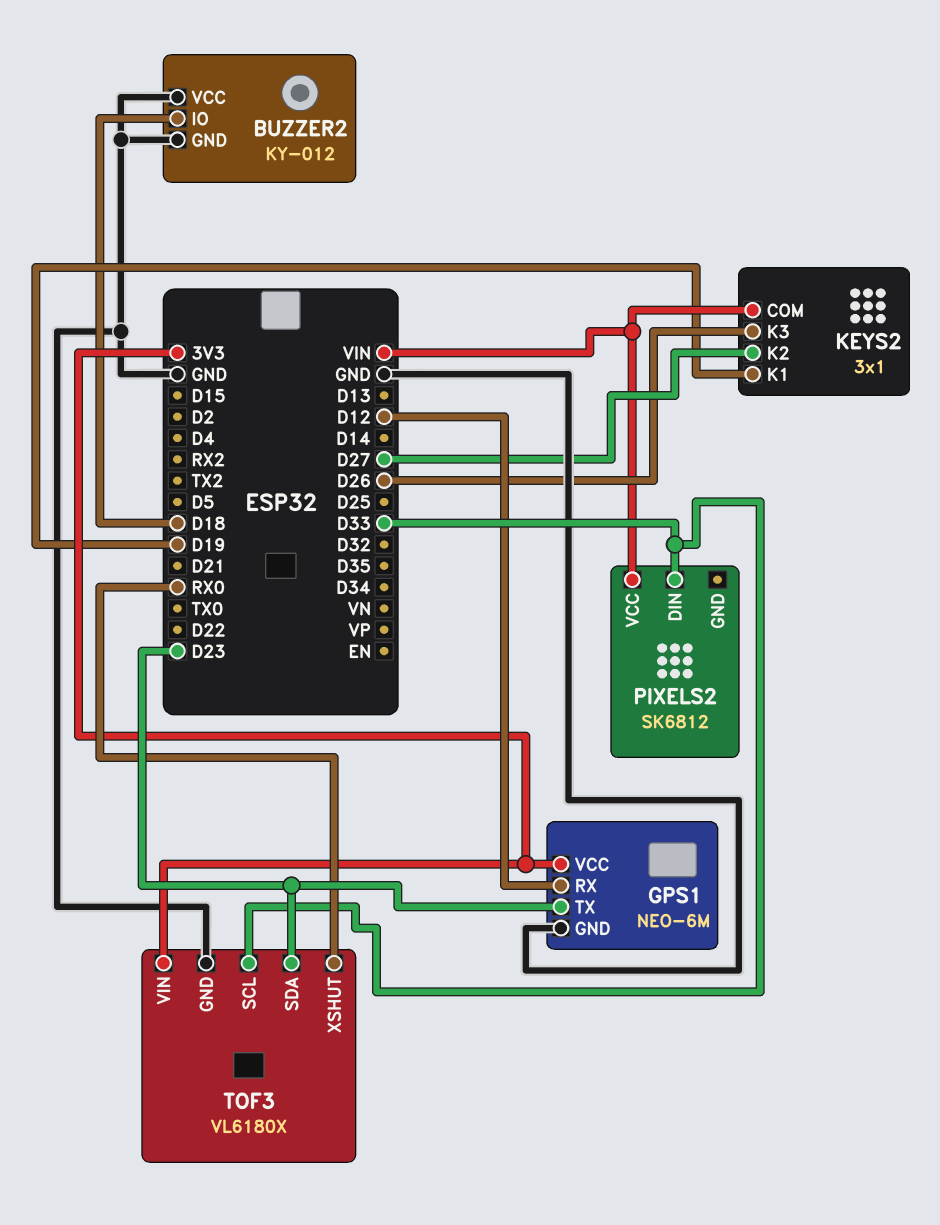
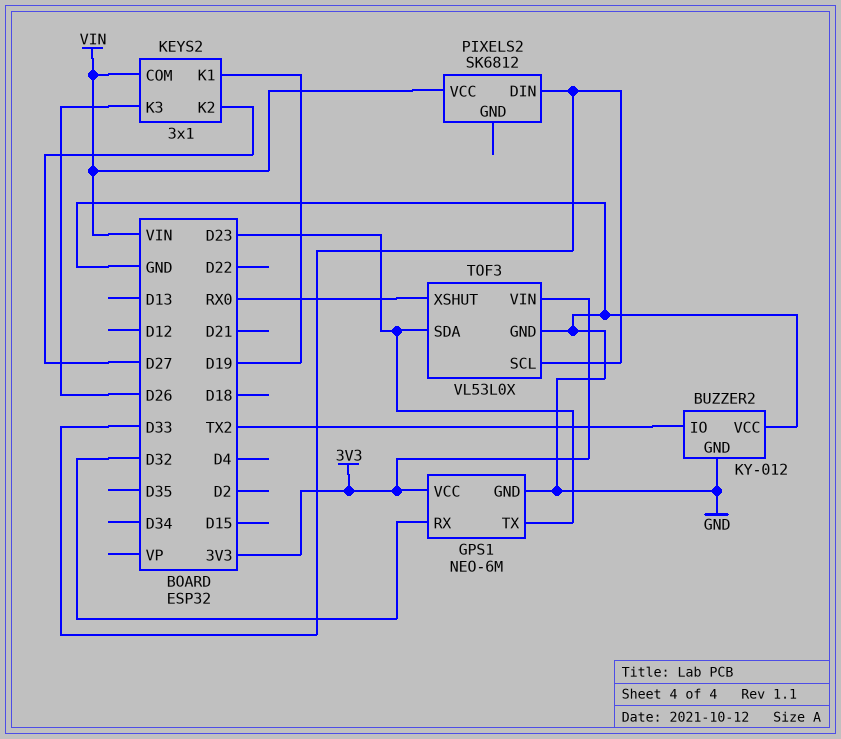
BUZZER2 pin IO: D18 -> TX2
GPS1 pin RX: D12 -> D32
TOF3: VL6180X -> VL53L0X

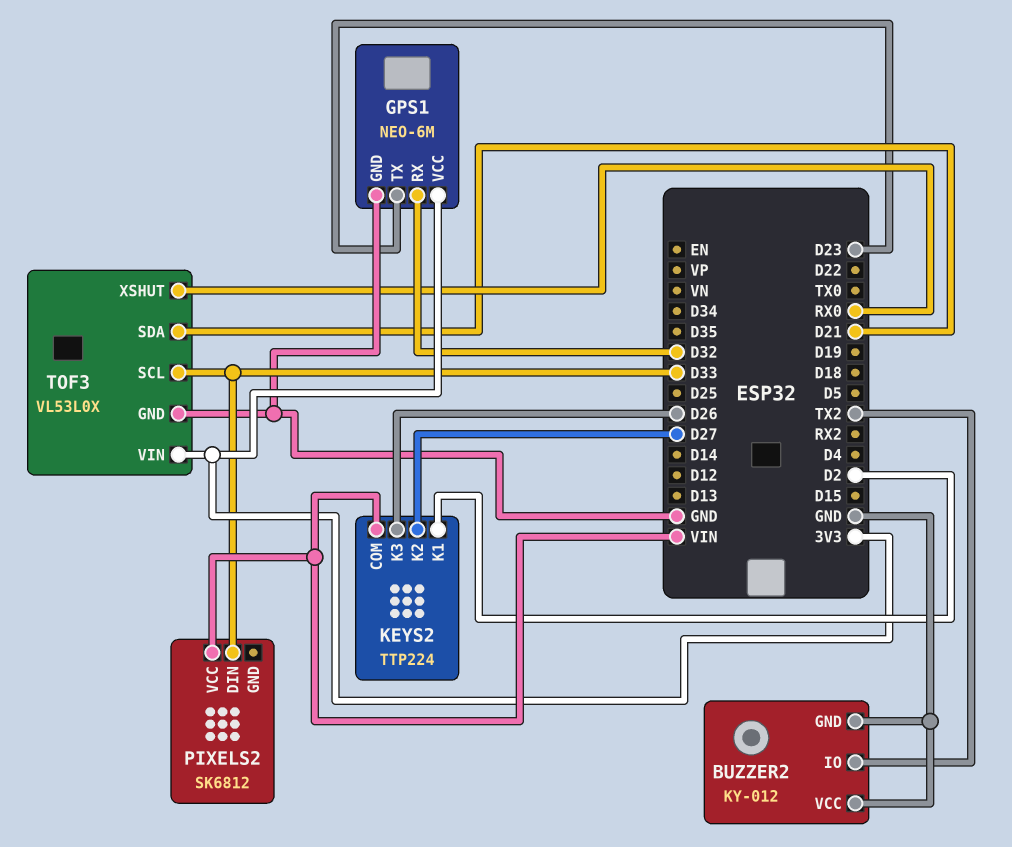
KEYS2: 3x1 -> TTP224
KEYS2 pin K1: D19 -> D2
TOF3 pin SDA: D23 -> D21

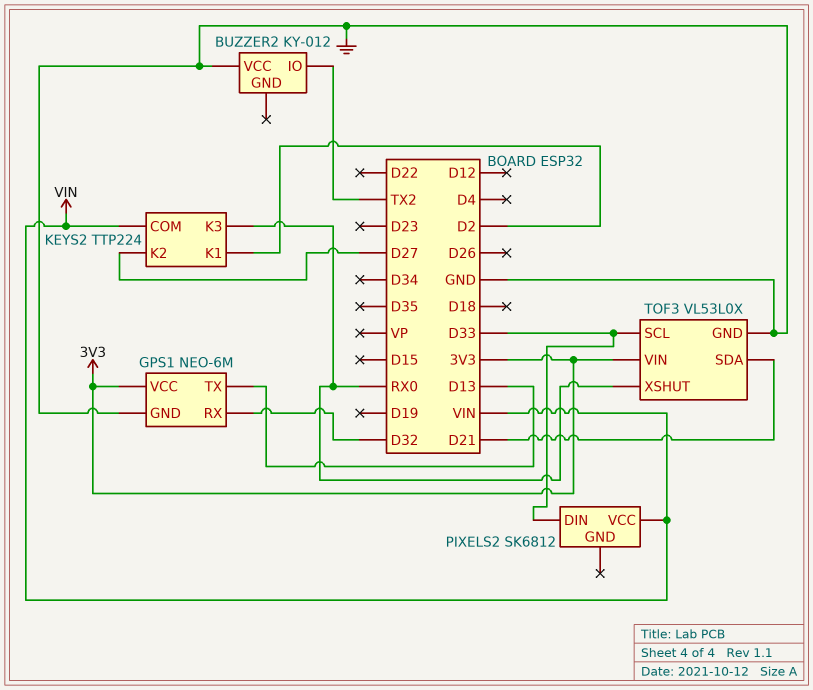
BUZZER2 pin GND: GND -> none
GPS1 pin TX: D23 -> D13
KEYS2 pin K3: D26 -> RX0

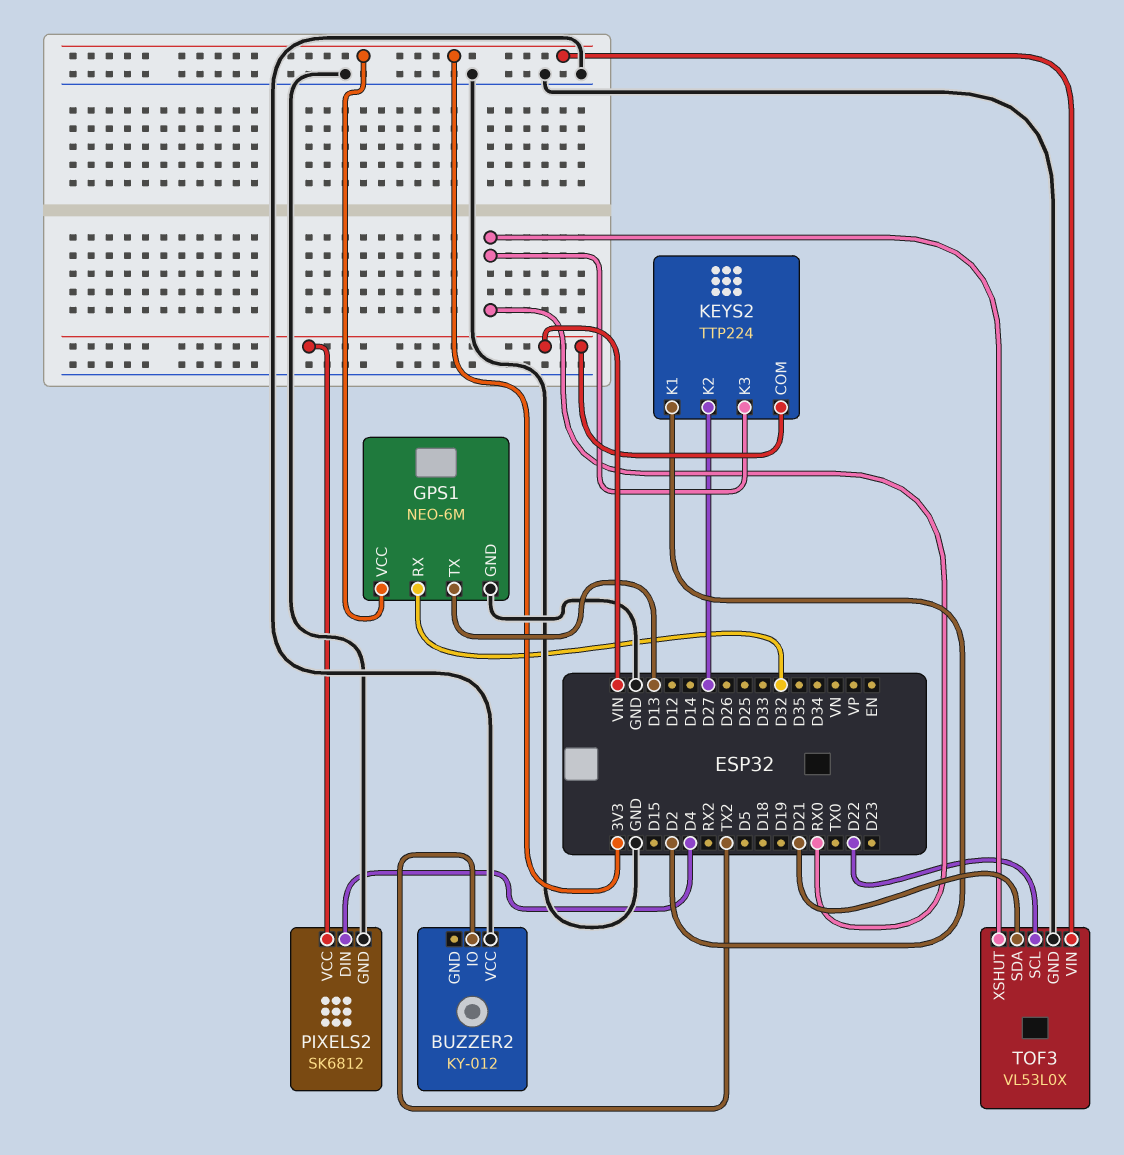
PIXELS2 pin DIN: D33 -> D4
PIXELS2 pin GND: none -> GND
TOF3 pin SCL: D33 -> D22

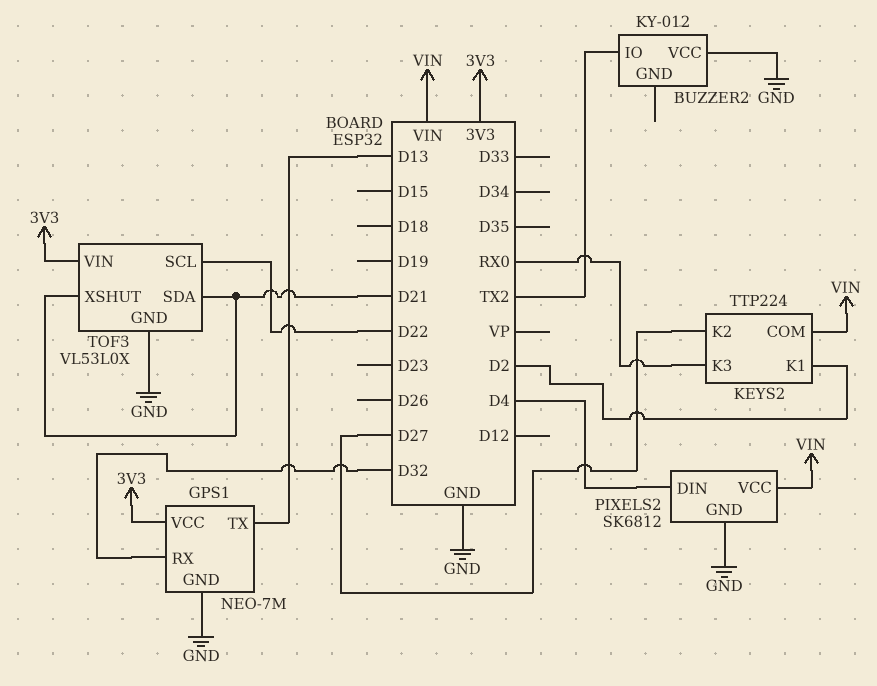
GPS1: NEO-6M -> NEO-7M
TOF3 pin XSHUT: RX0 -> D21

